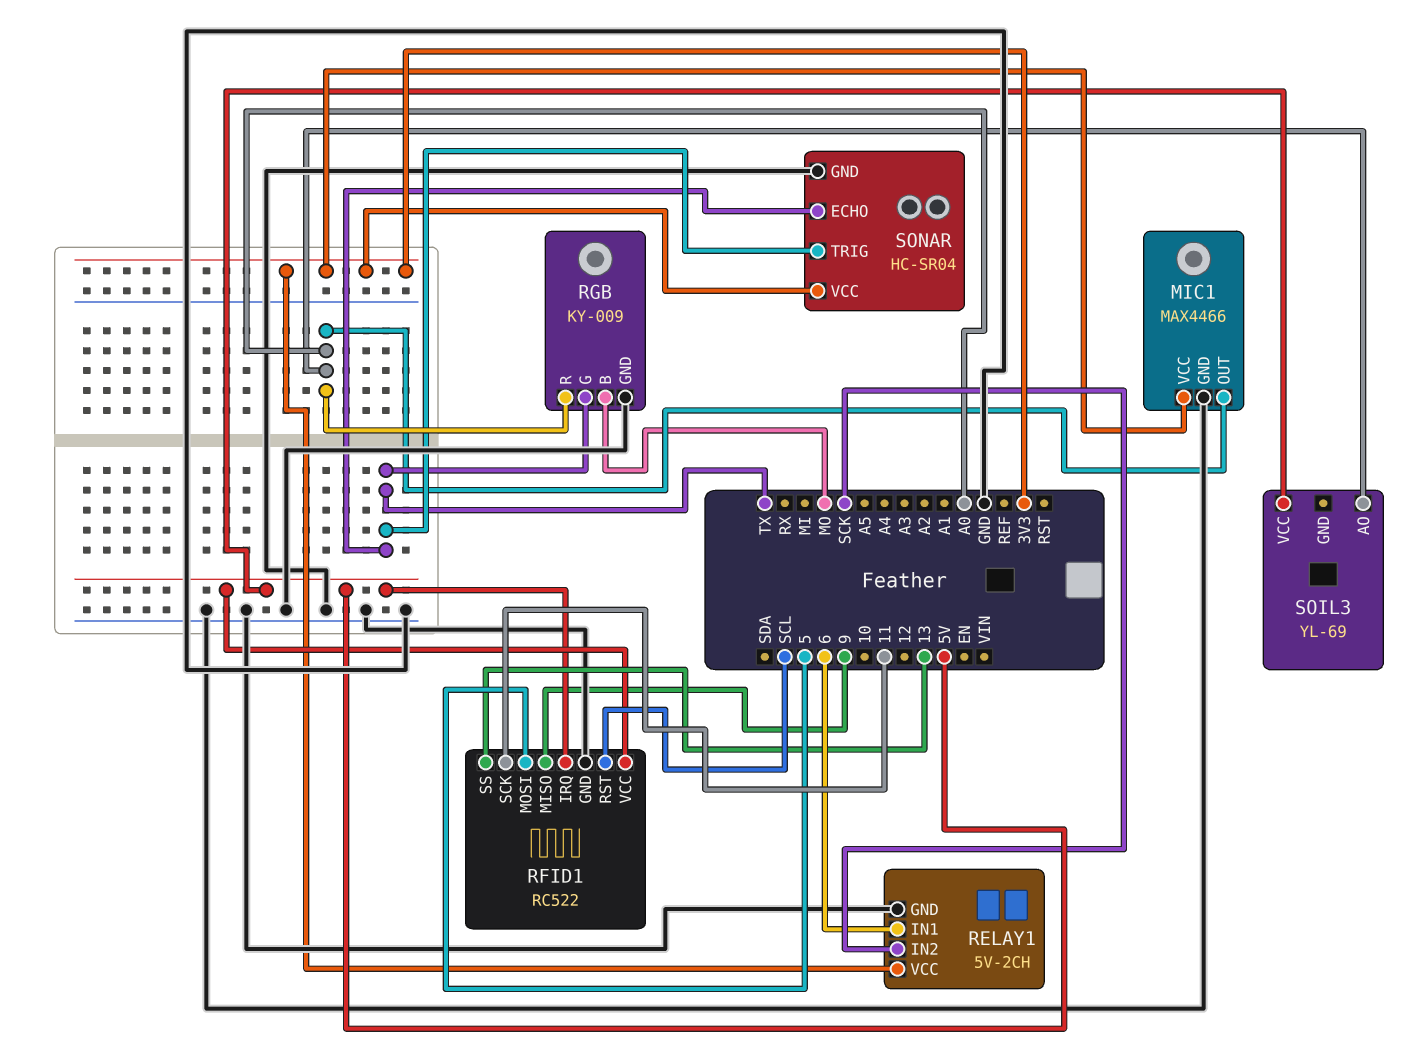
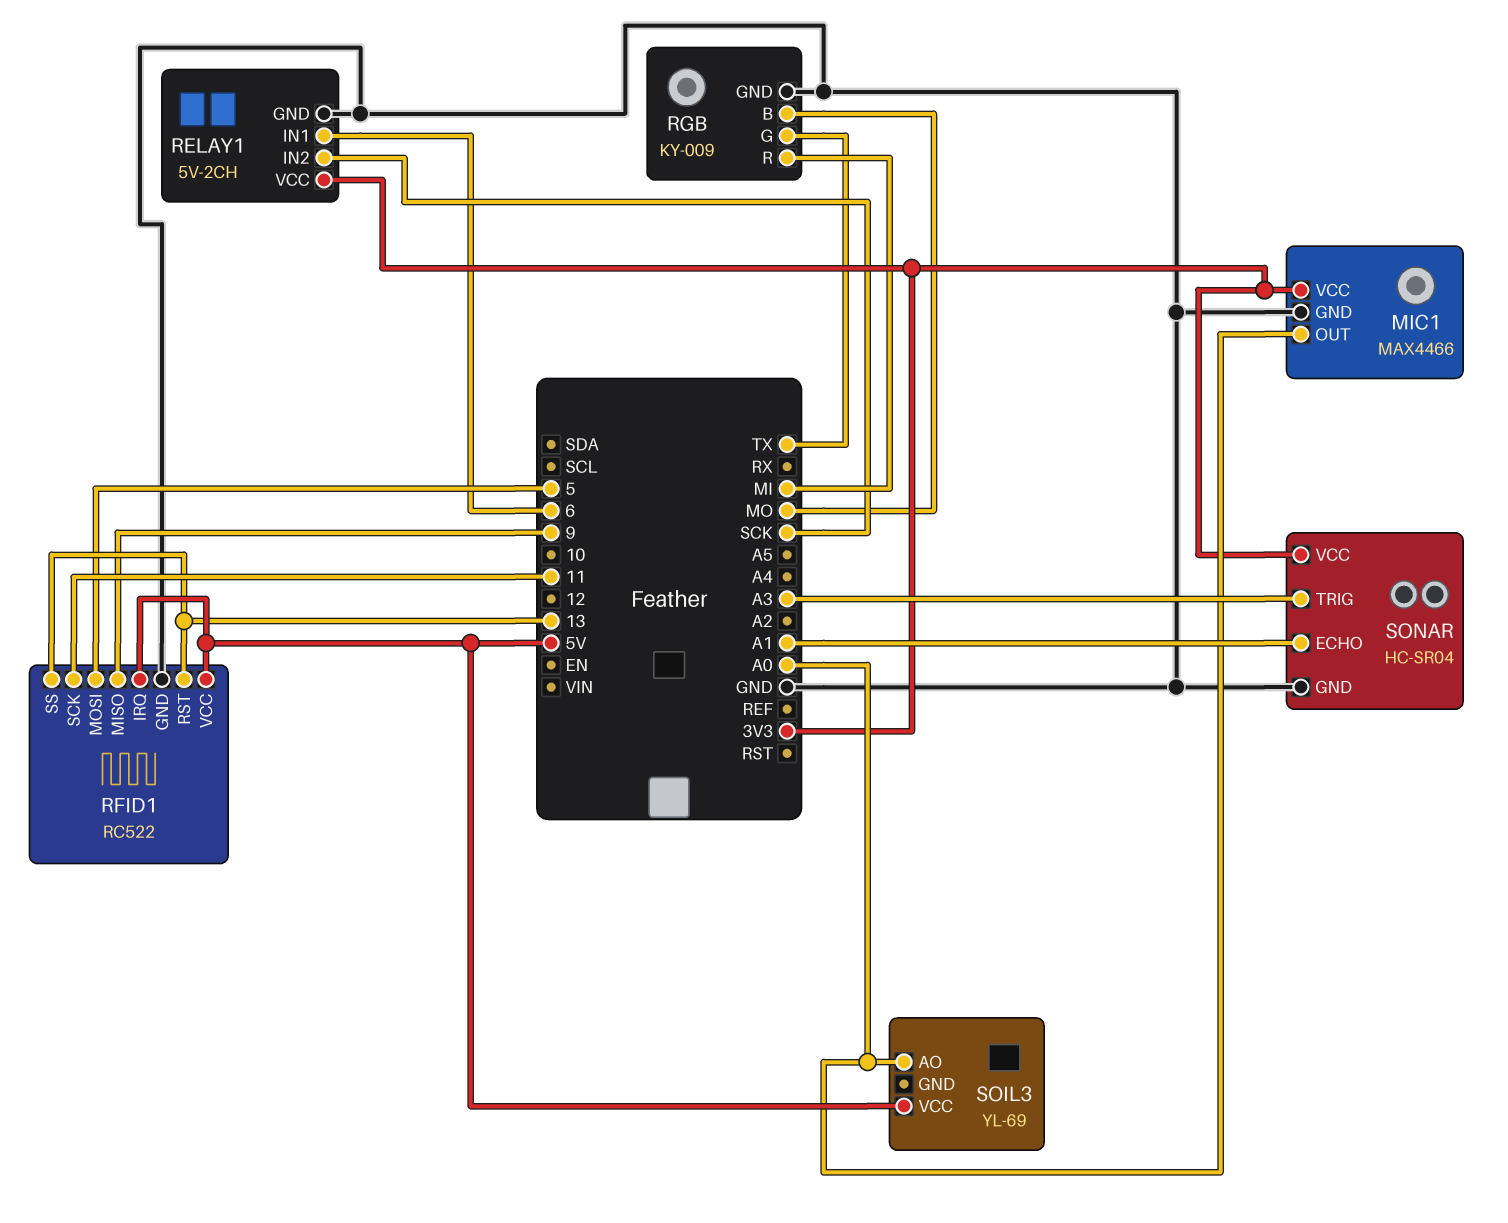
RFID1 pin RST: SCL -> 13
RGB pin R: A0 -> MI
SONAR pin ECHO: TX -> A1
SONAR pin TRIG: TX -> A3

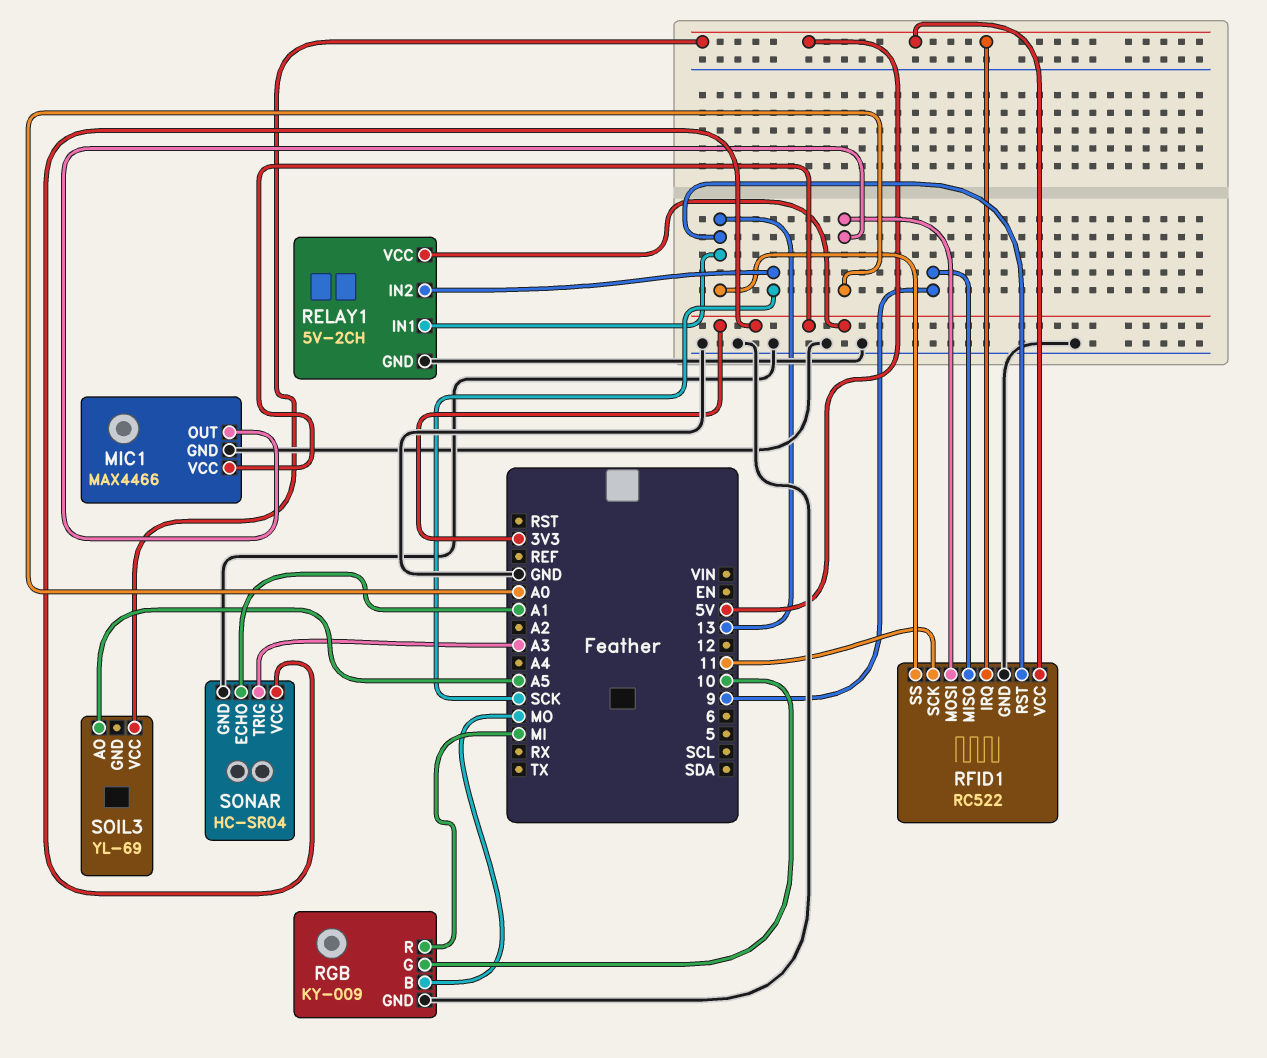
RELAY1 pin IN1: 6 -> 13
RFID1 pin MOSI: 5 -> A0
RGB pin G: TX -> 10
SOIL3 pin AO: A0 -> A5

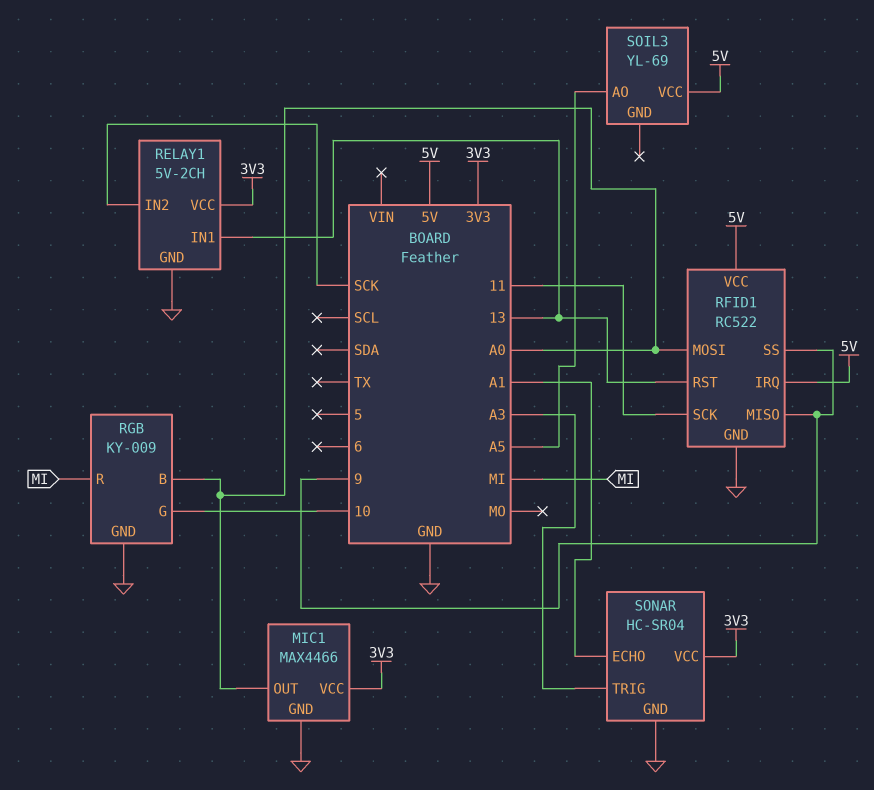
RFID1 pin SS: 13 -> 9
RGB pin B: MO -> A0

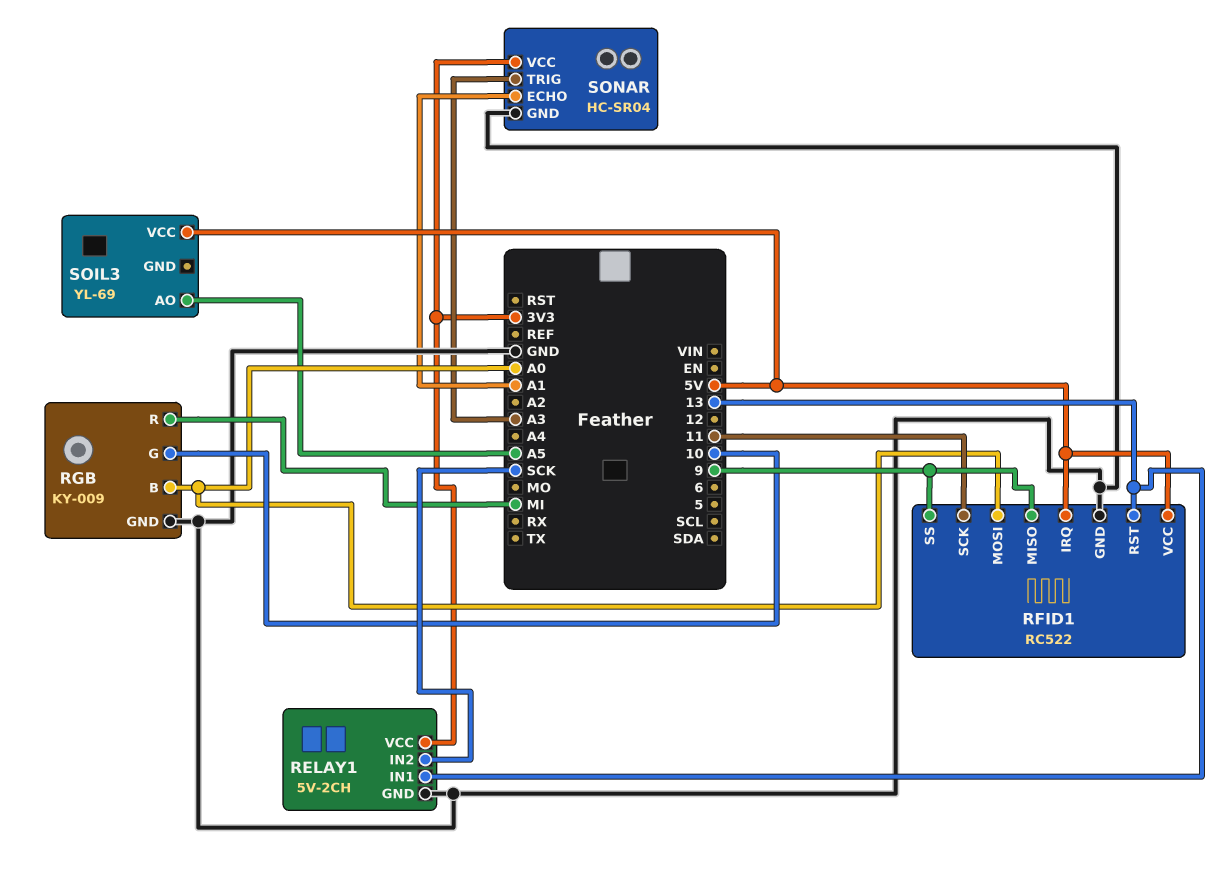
MIC1: MAX4466 -> none
MIC1 pin GND: GND -> none
MIC1 pin OUT: A0 -> none
MIC1 pin VCC: 3V3 -> none

